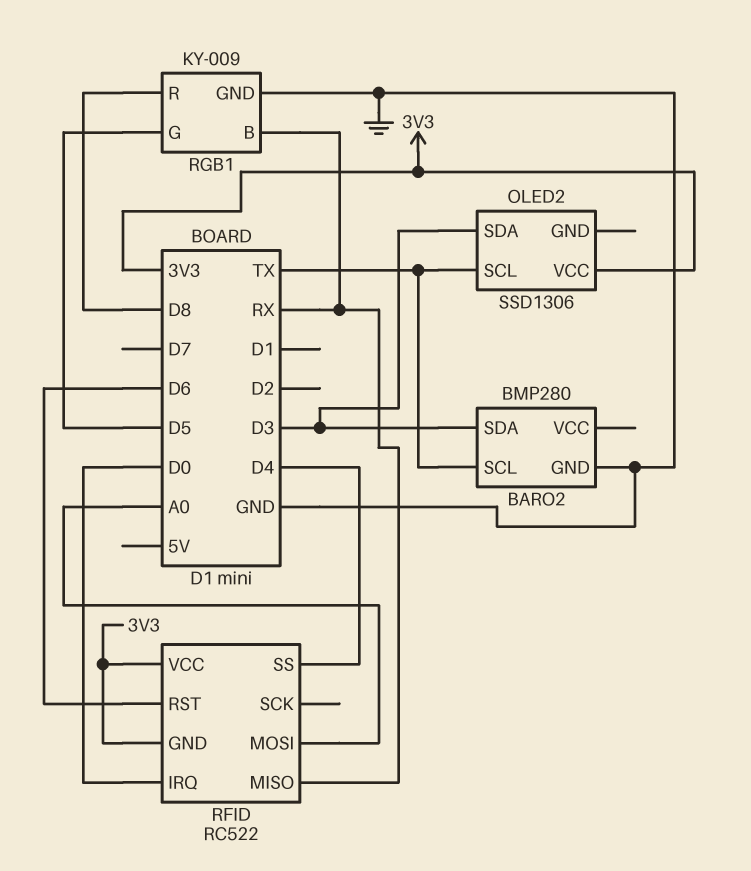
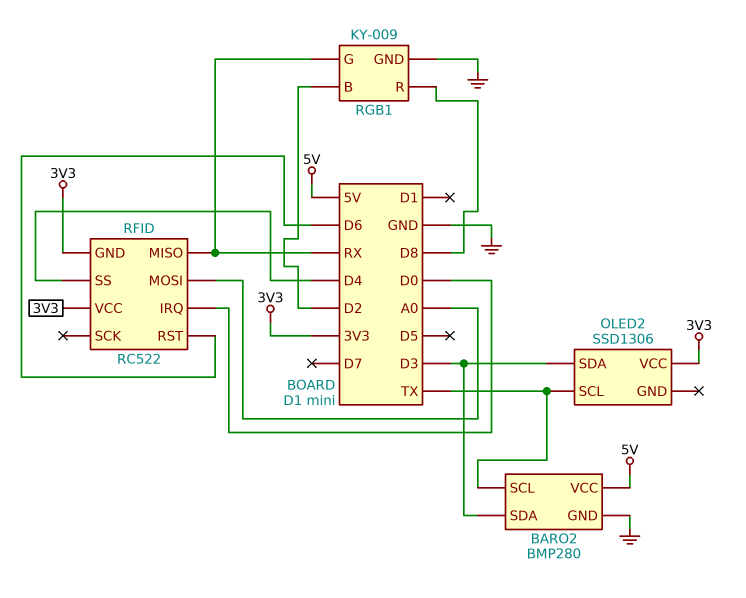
BARO2 pin VCC: none -> 5V
RGB1 pin B: RX -> D2
RGB1 pin G: D5 -> RX

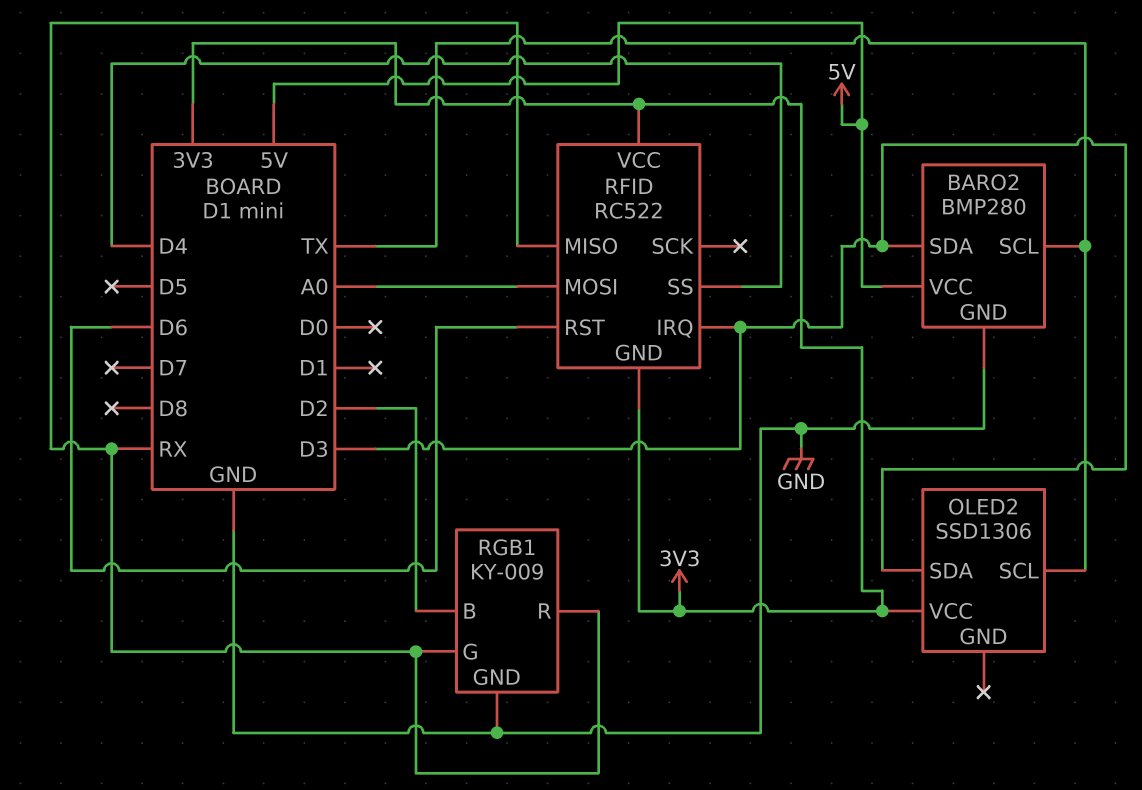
RFID pin IRQ: D0 -> D3
RGB1 pin R: D8 -> RX

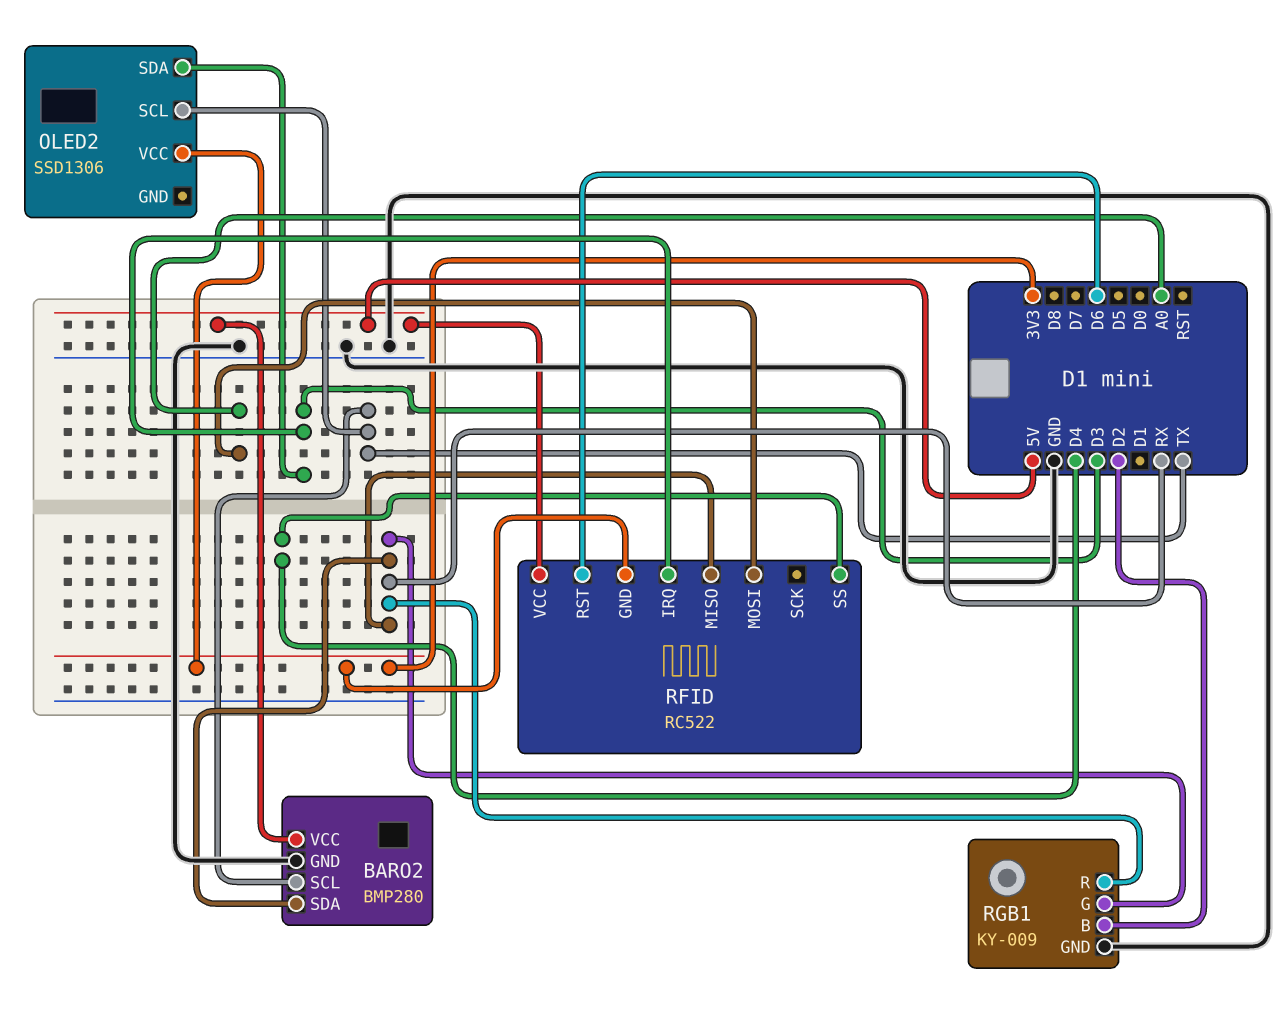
BARO2 pin SDA: D3 -> RX
RFID pin VCC: 3V3 -> 5V

